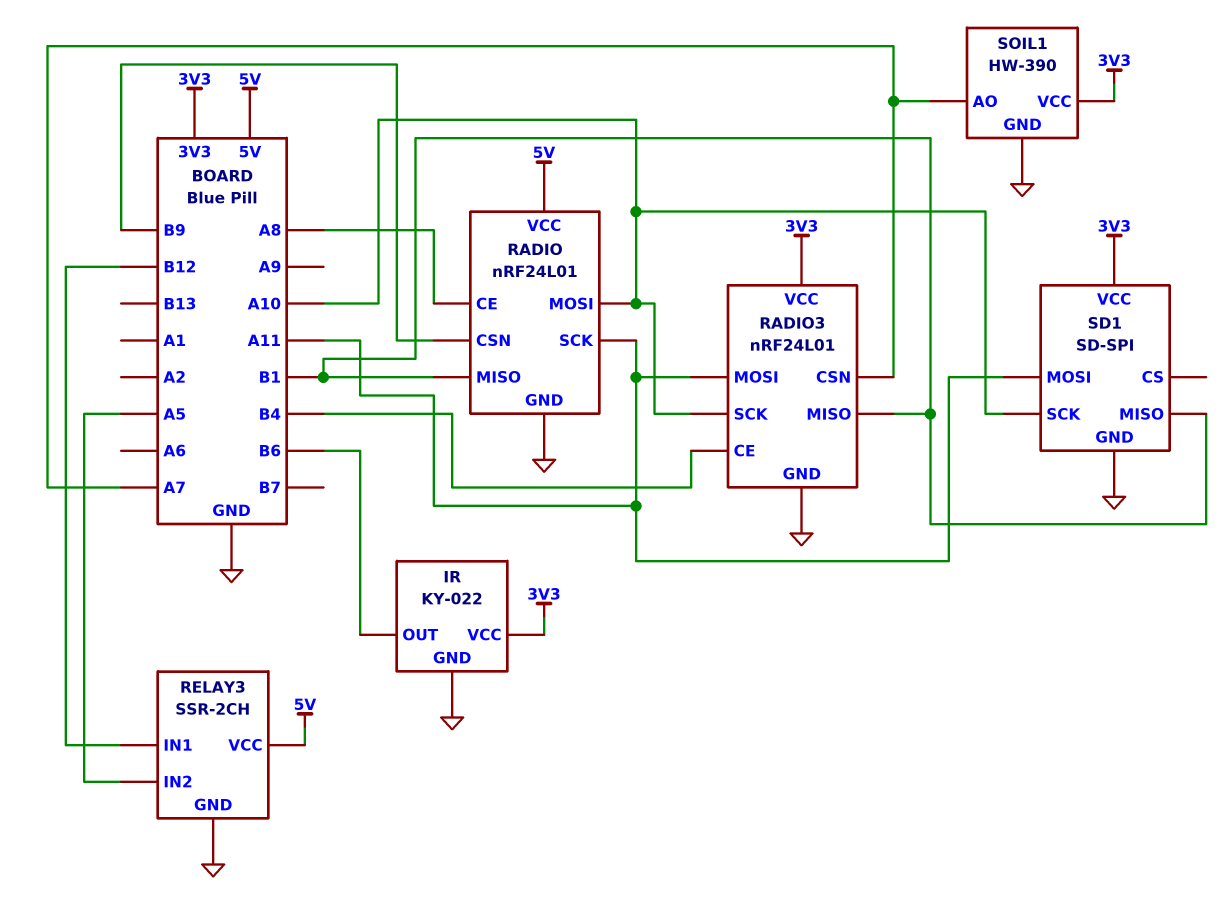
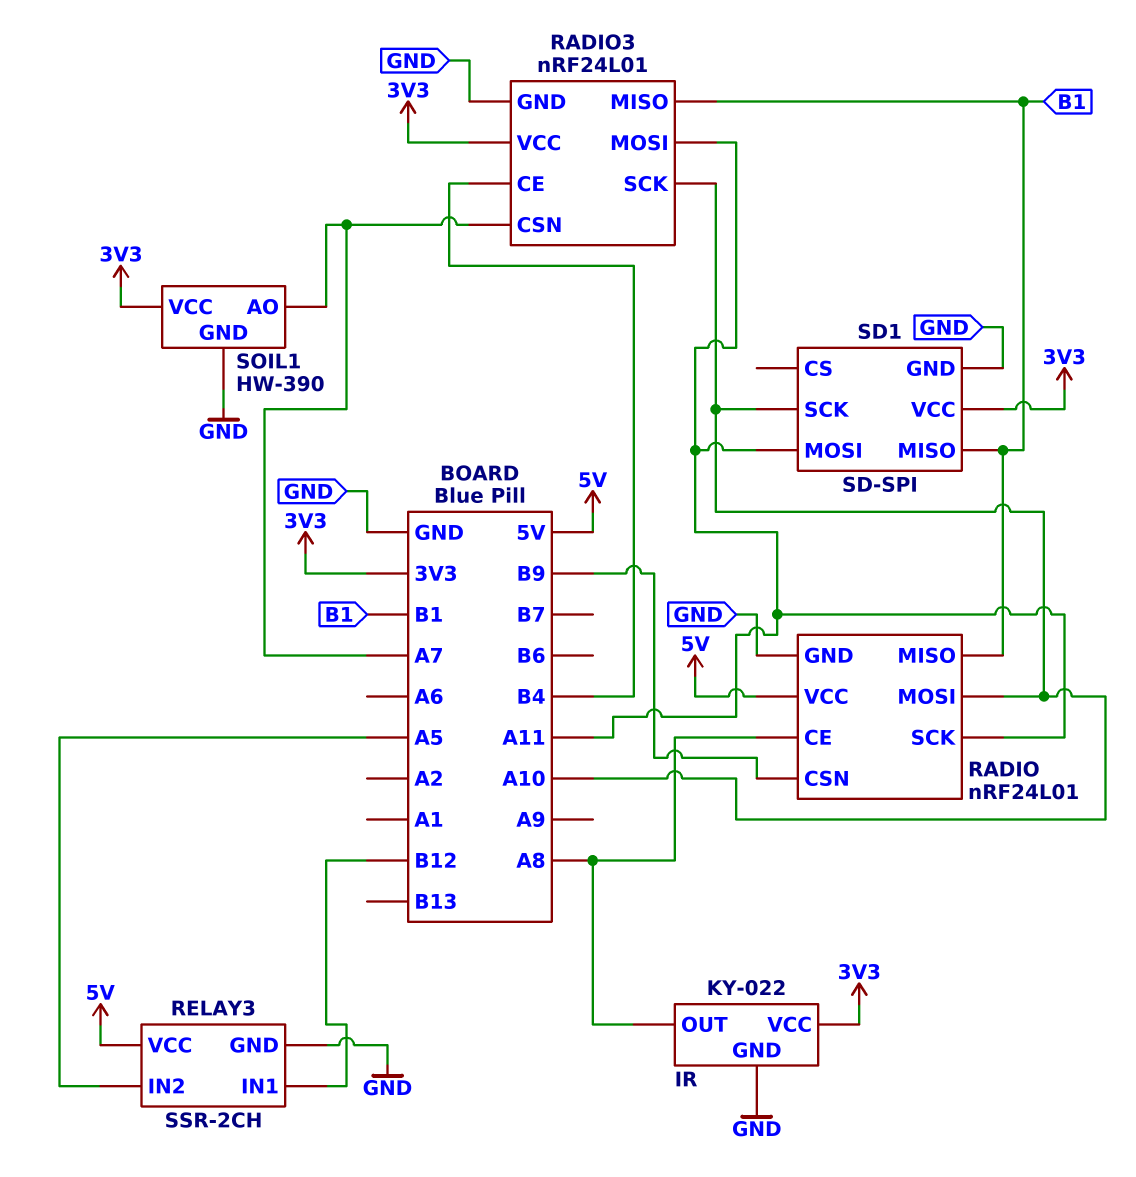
IR pin OUT: B6 -> A8

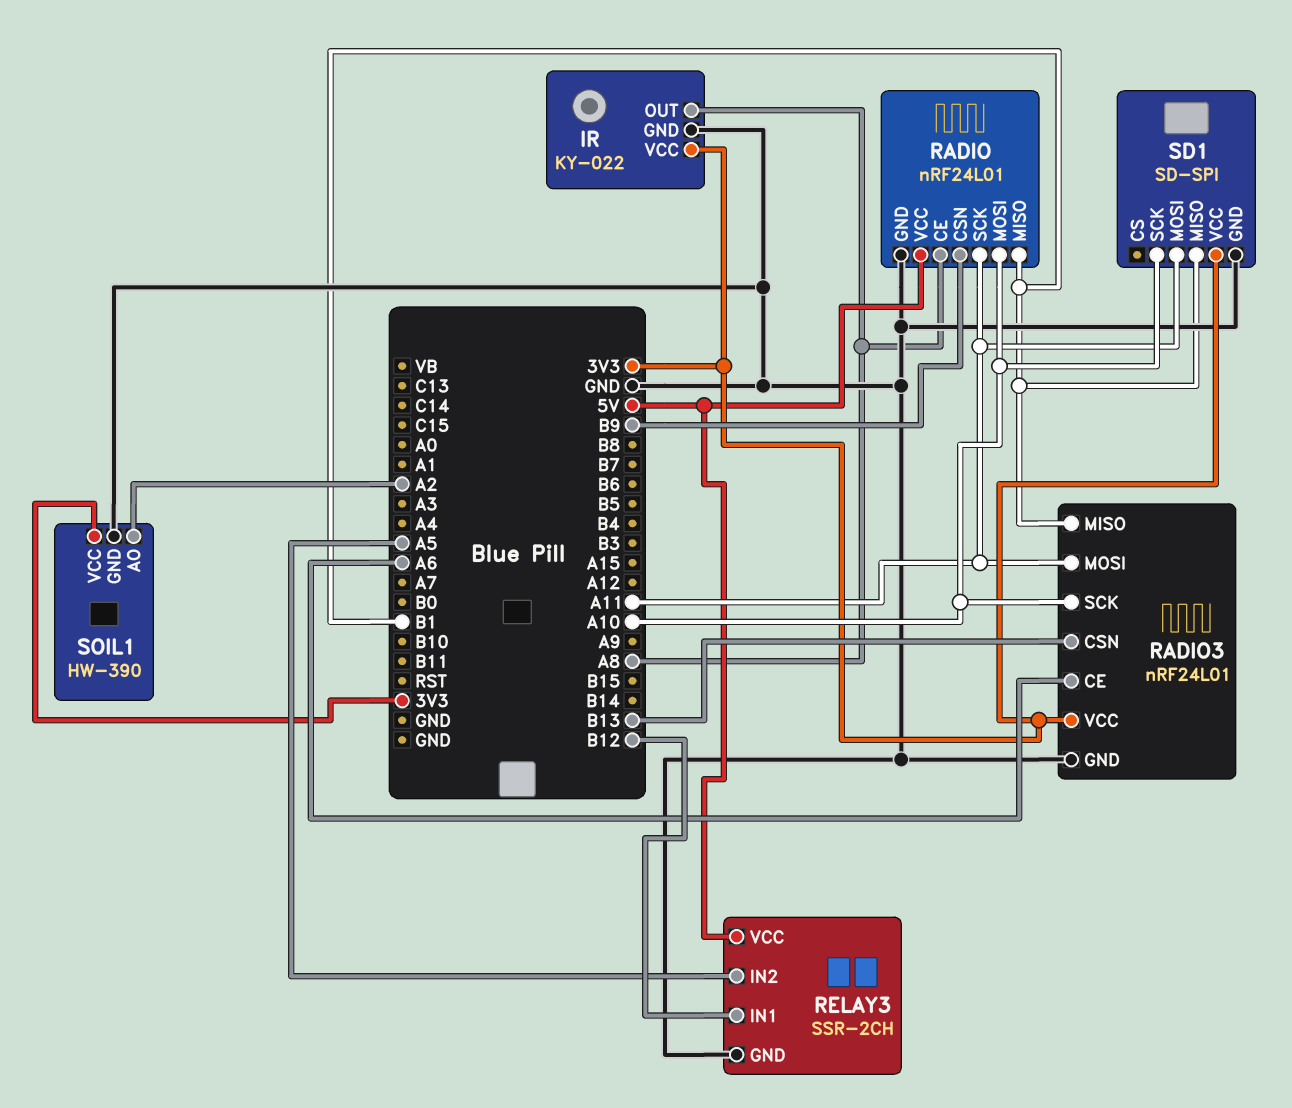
RADIO3 pin CE: B4 -> A6
RADIO3 pin CSN: A7 -> B13
SOIL1 pin AO: A7 -> A2

